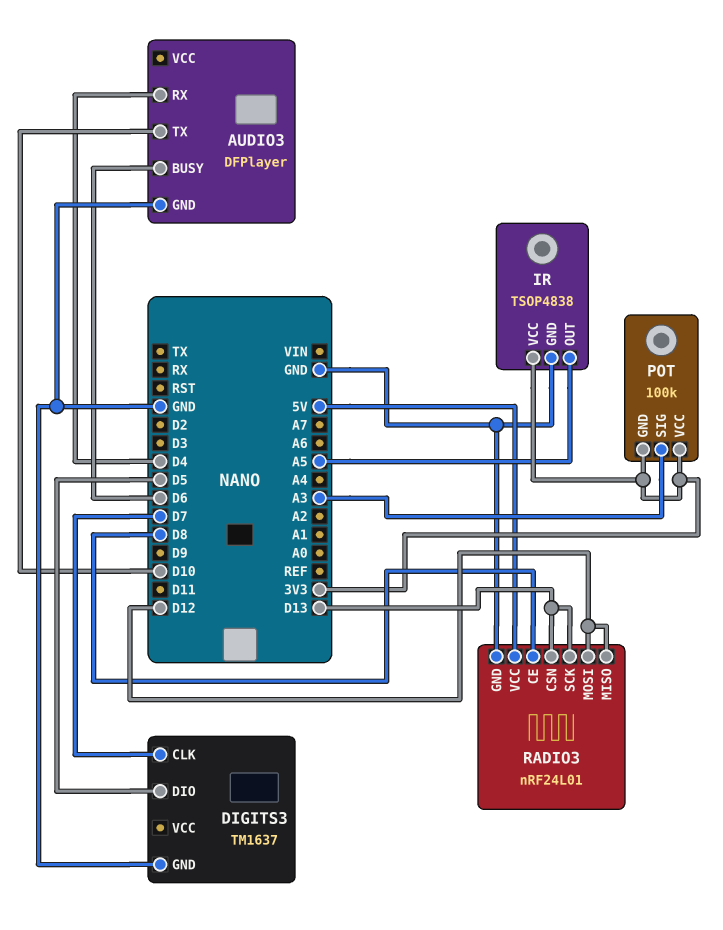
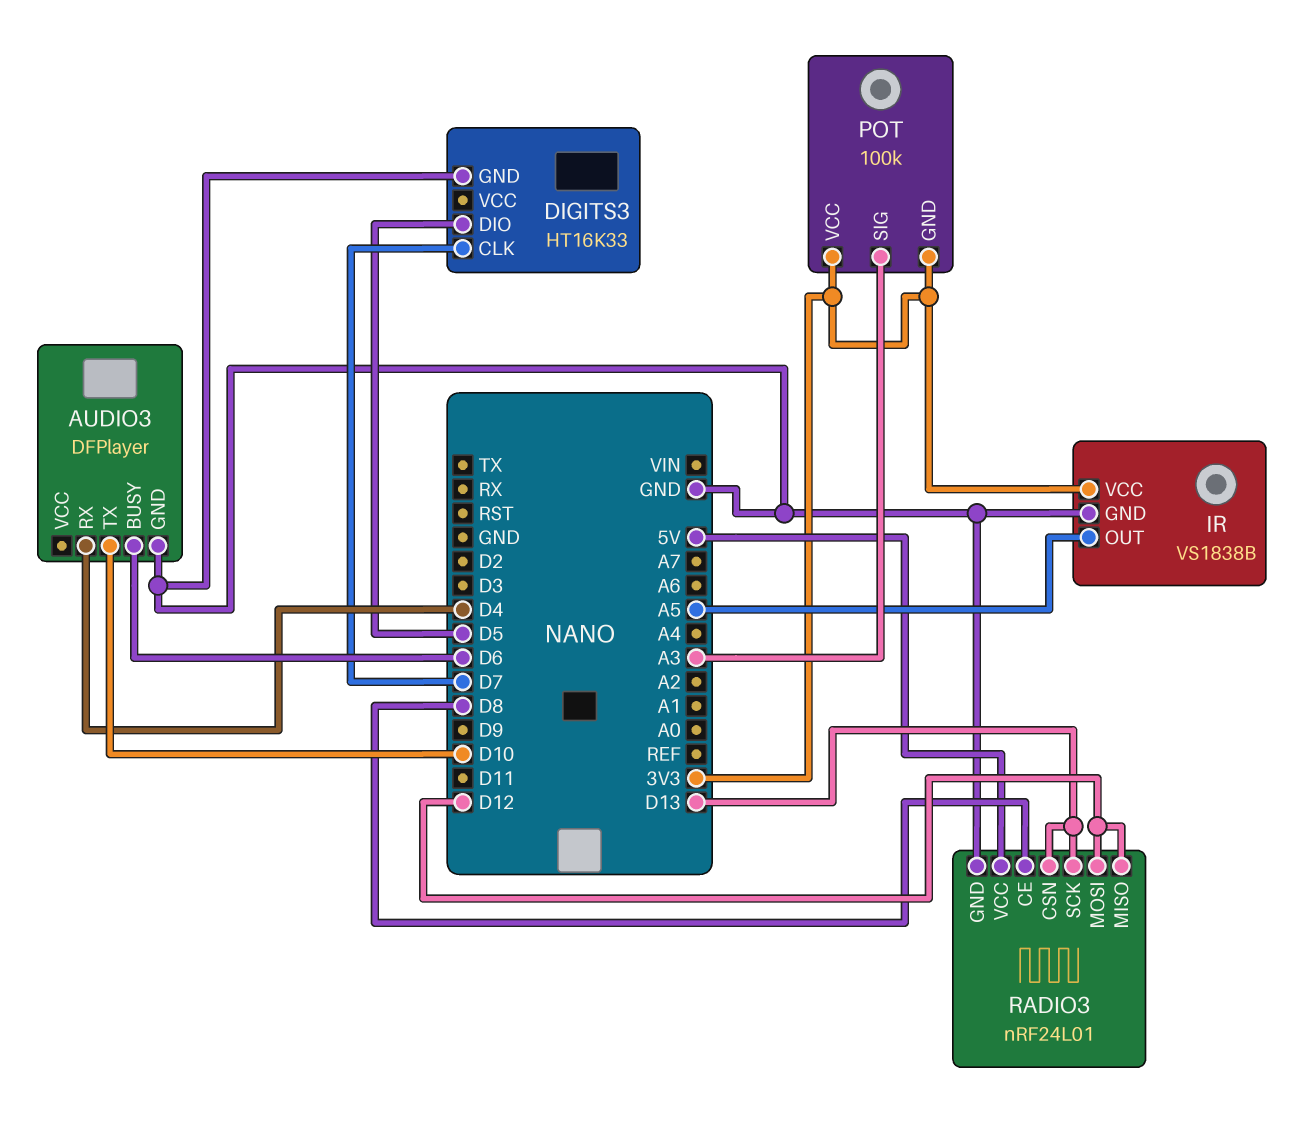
DIGITS3: TM1637 -> HT16K33
IR: TSOP4838 -> VS1838B

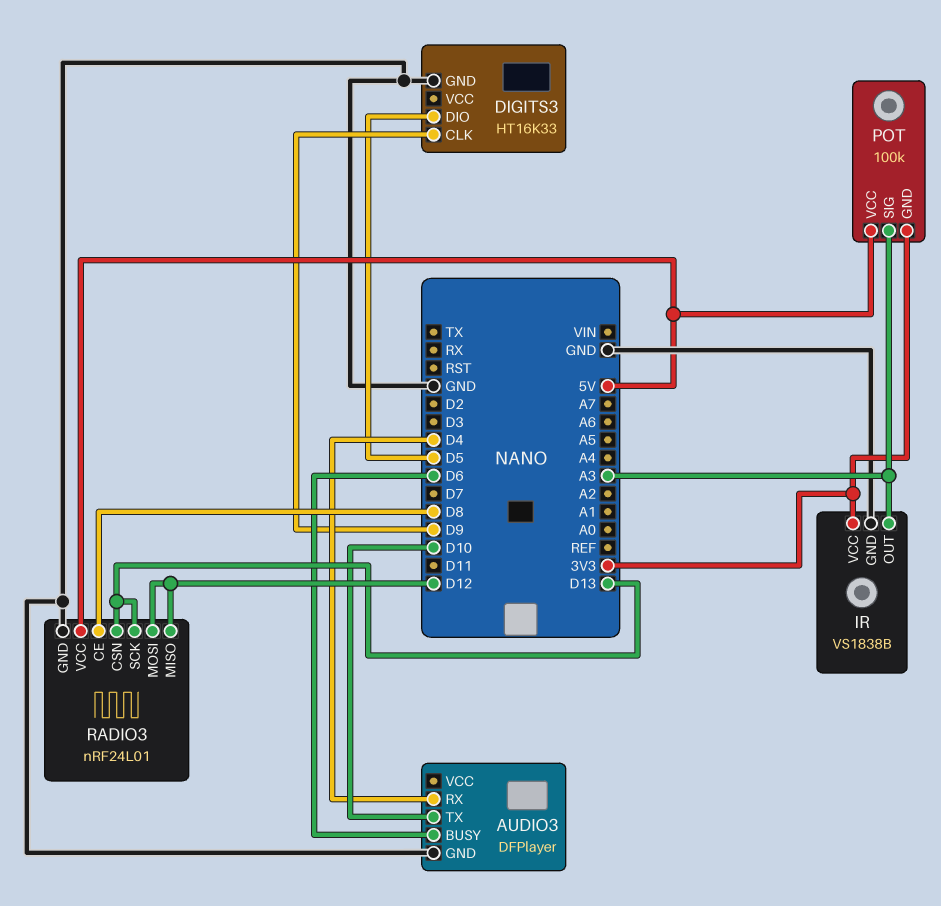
DIGITS3 pin CLK: D7 -> D9
IR pin OUT: A5 -> A3
POT pin VCC: 3V3 -> 5V

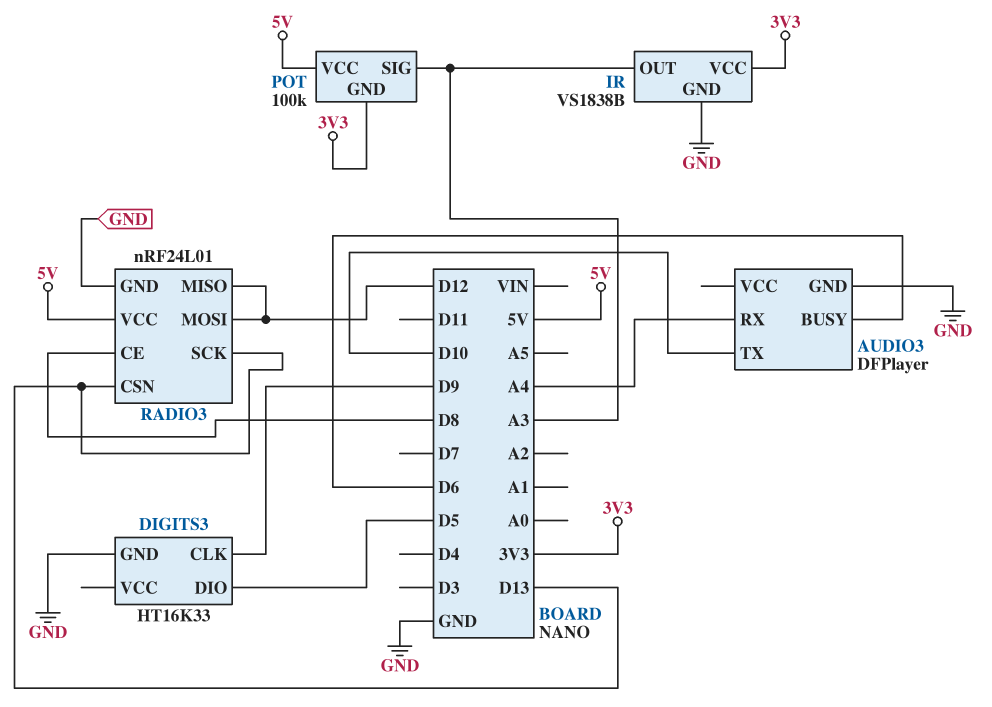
AUDIO3 pin RX: D4 -> A4

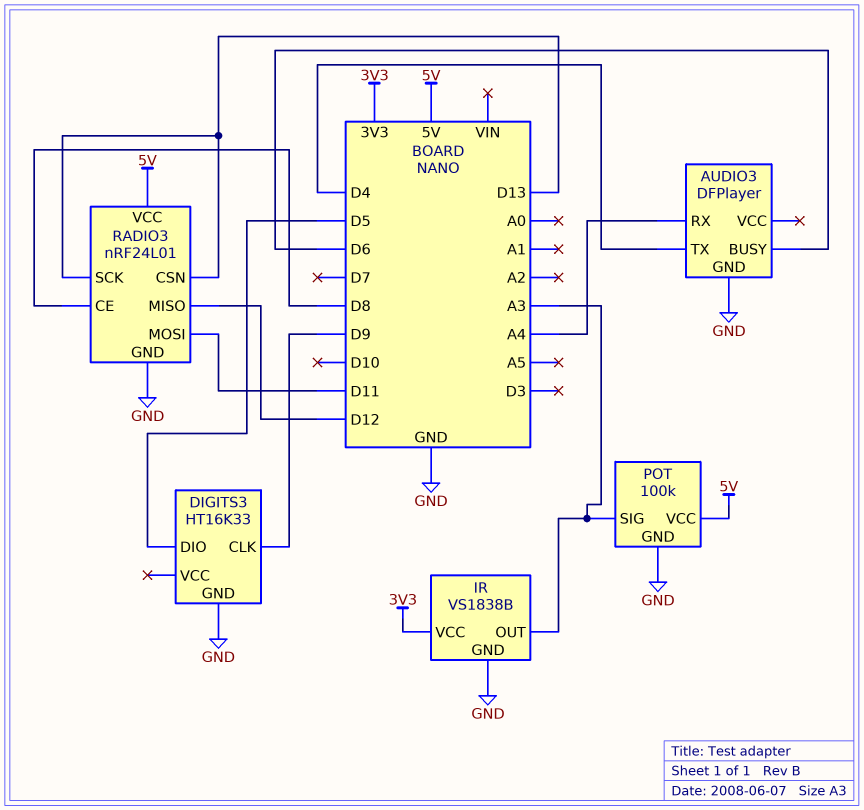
AUDIO3 pin TX: D10 -> D4
POT pin GND: 3V3 -> GND
RADIO3 pin MOSI: D12 -> D11

